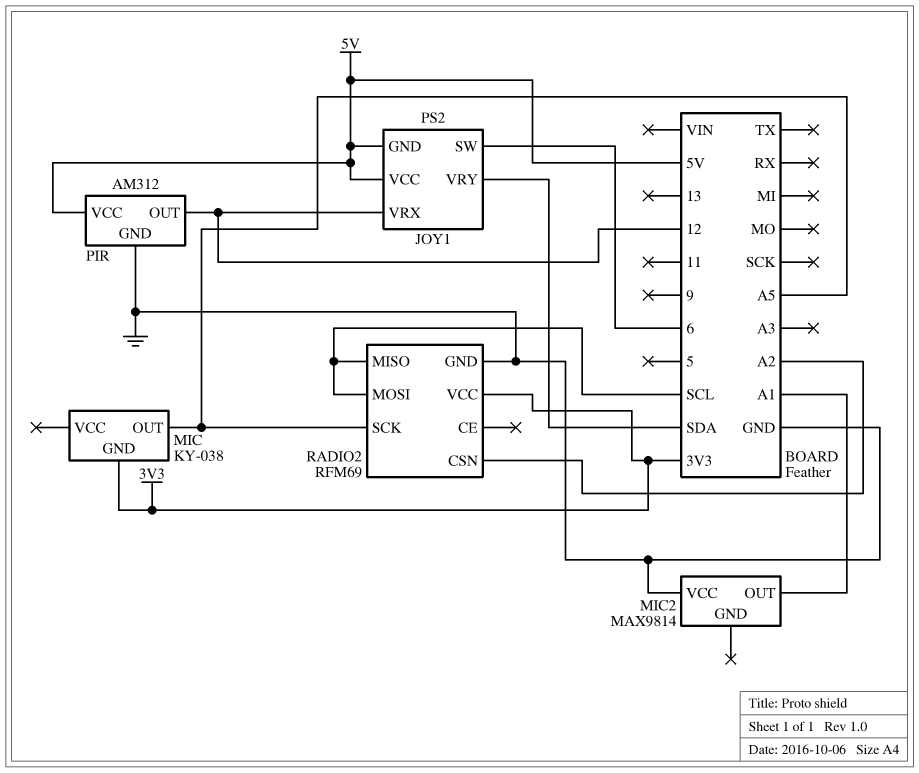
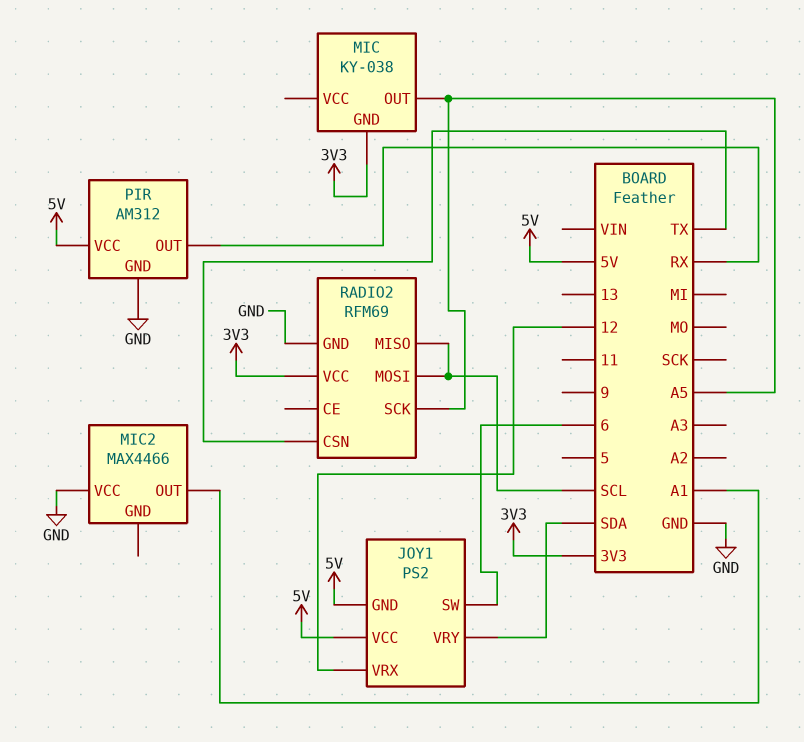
MIC2: MAX9814 -> MAX4466
PIR pin OUT: 12 -> RX
RADIO2 pin CSN: A2 -> TX

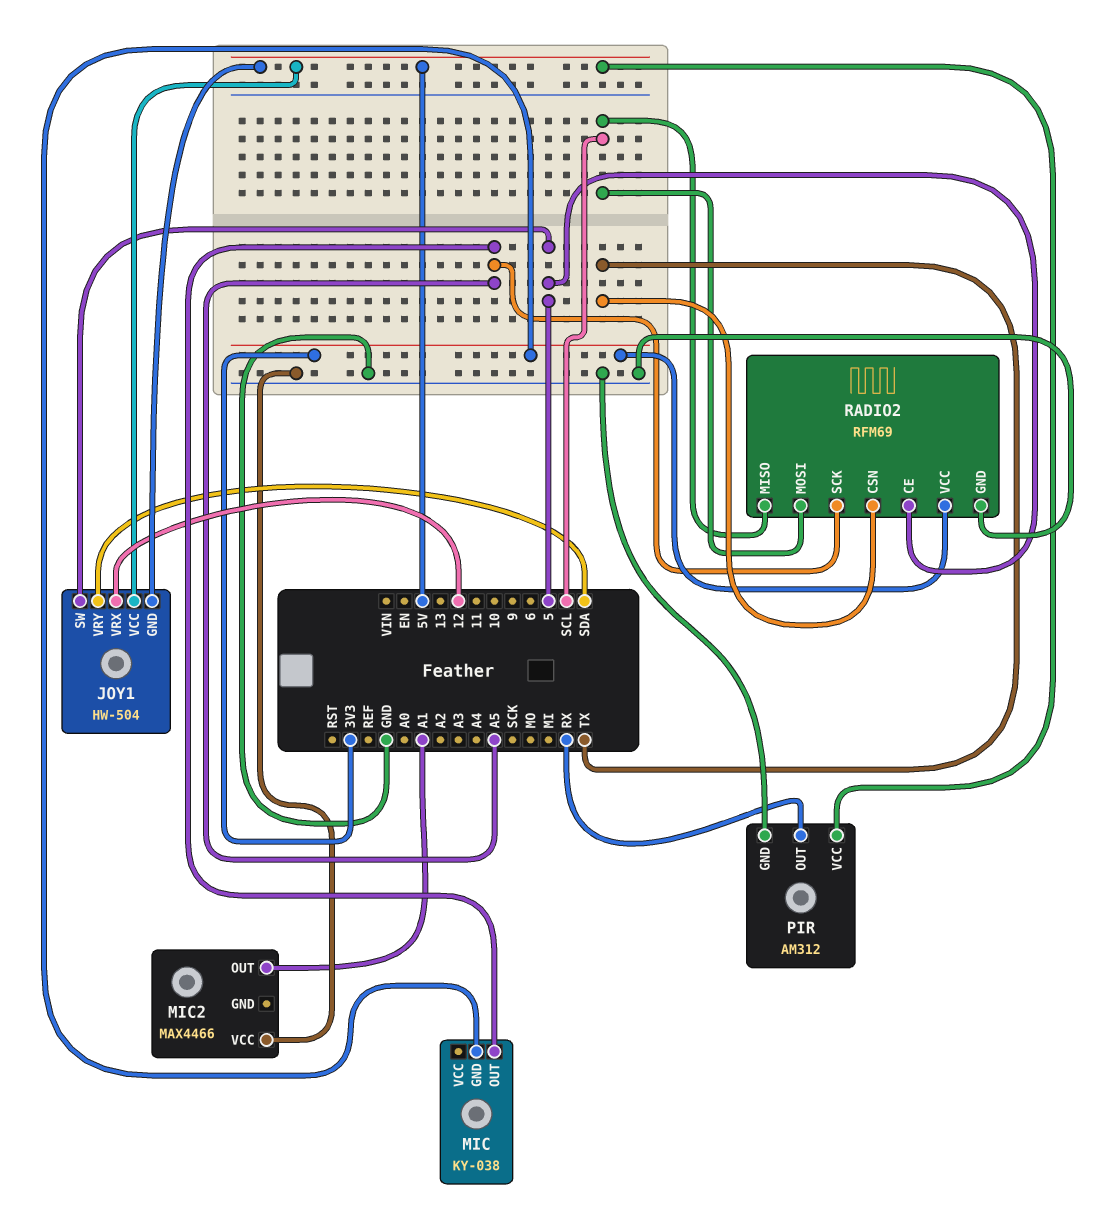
JOY1: PS2 -> HW-504
JOY1 pin SW: 6 -> 5
RADIO2 pin CE: none -> 5

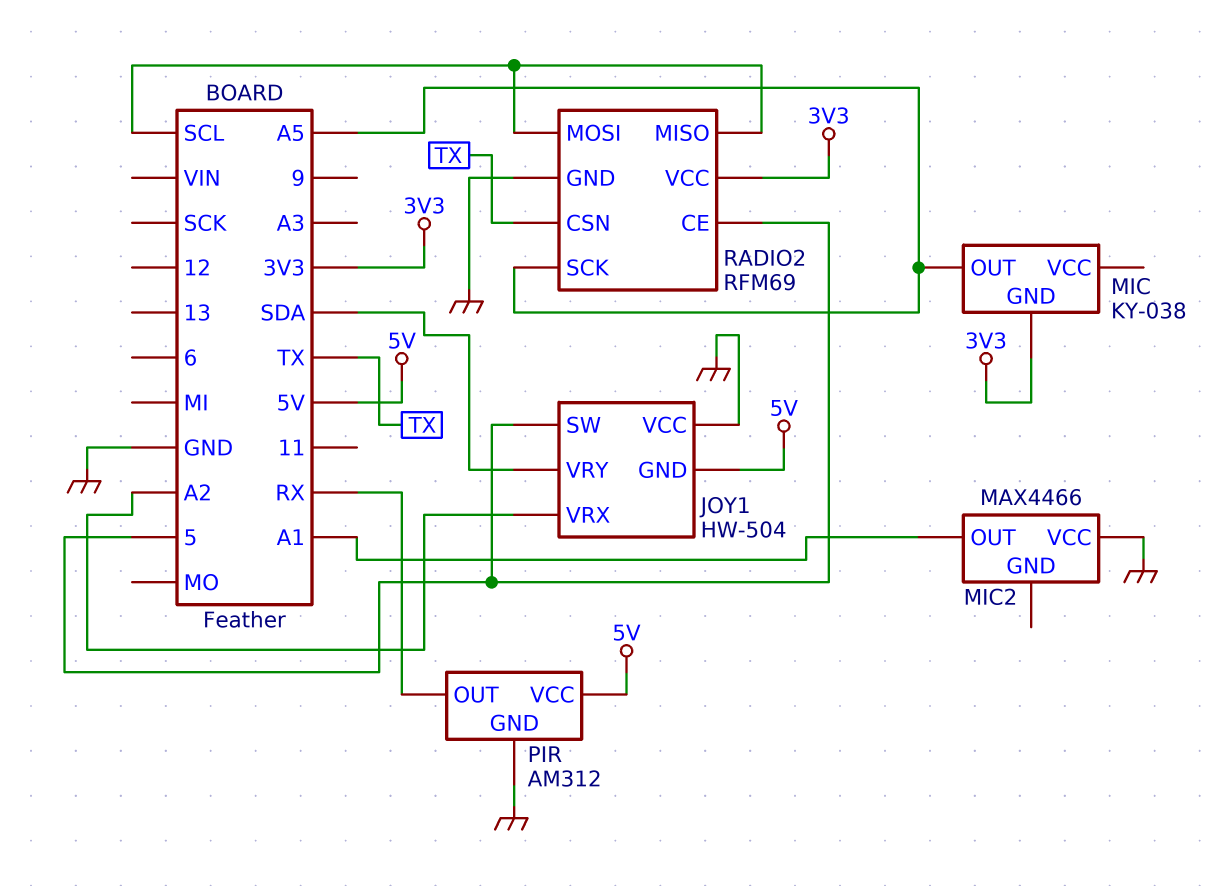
JOY1 pin VCC: 5V -> GND
JOY1 pin VRX: 12 -> A2

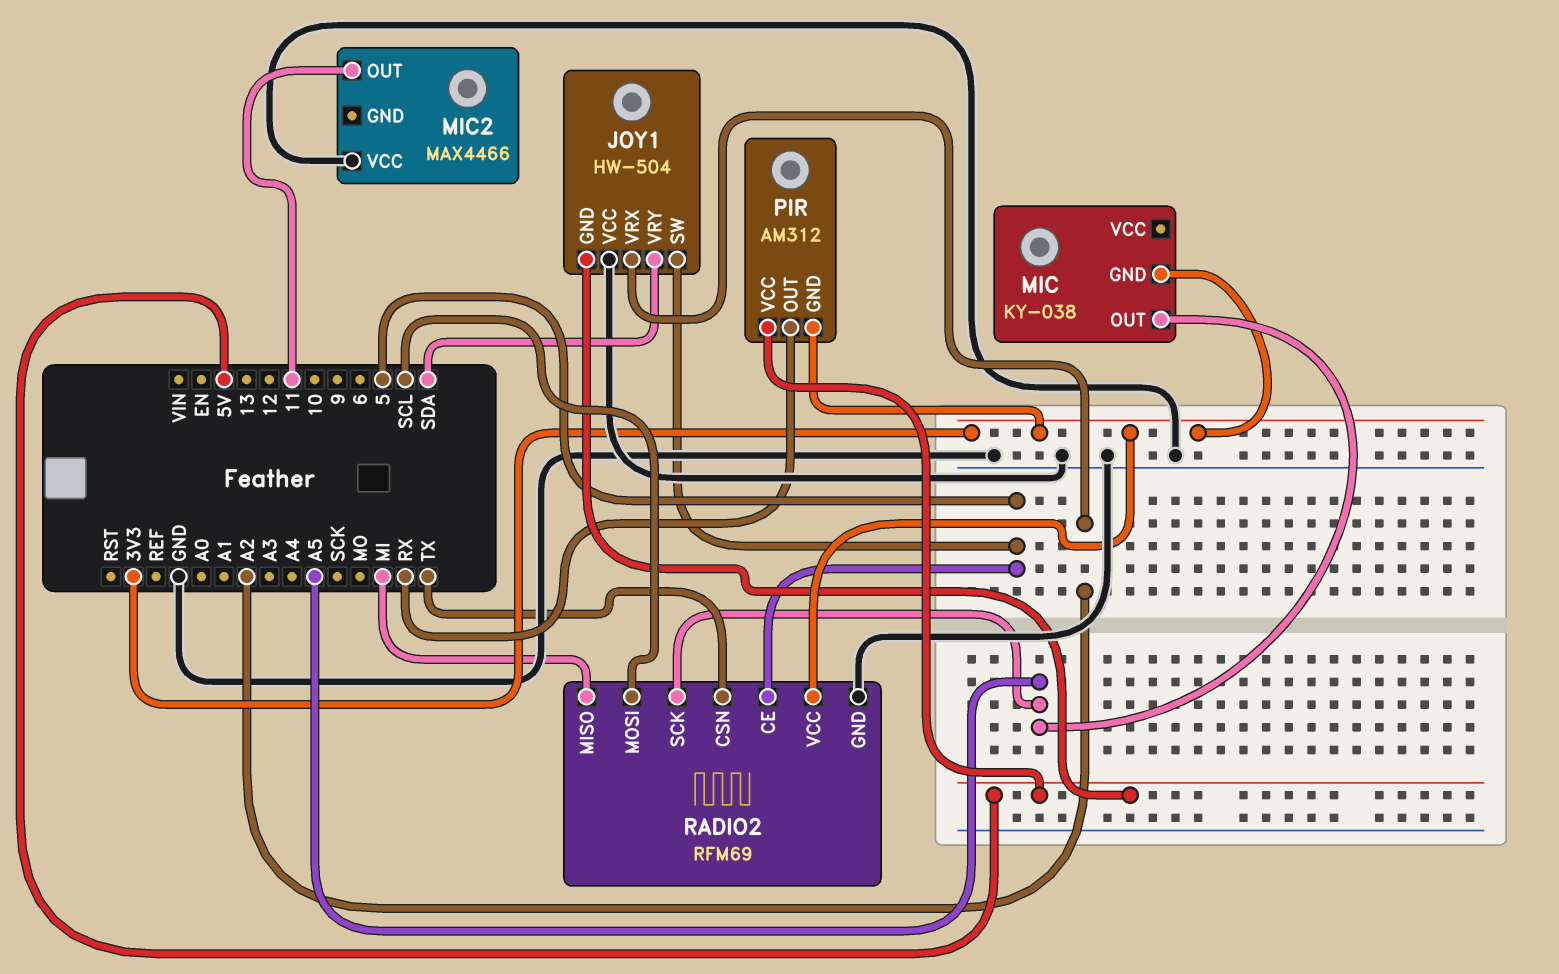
MIC2 pin OUT: A1 -> 11
PIR pin GND: GND -> 3V3
RADIO2 pin MISO: SCL -> MI

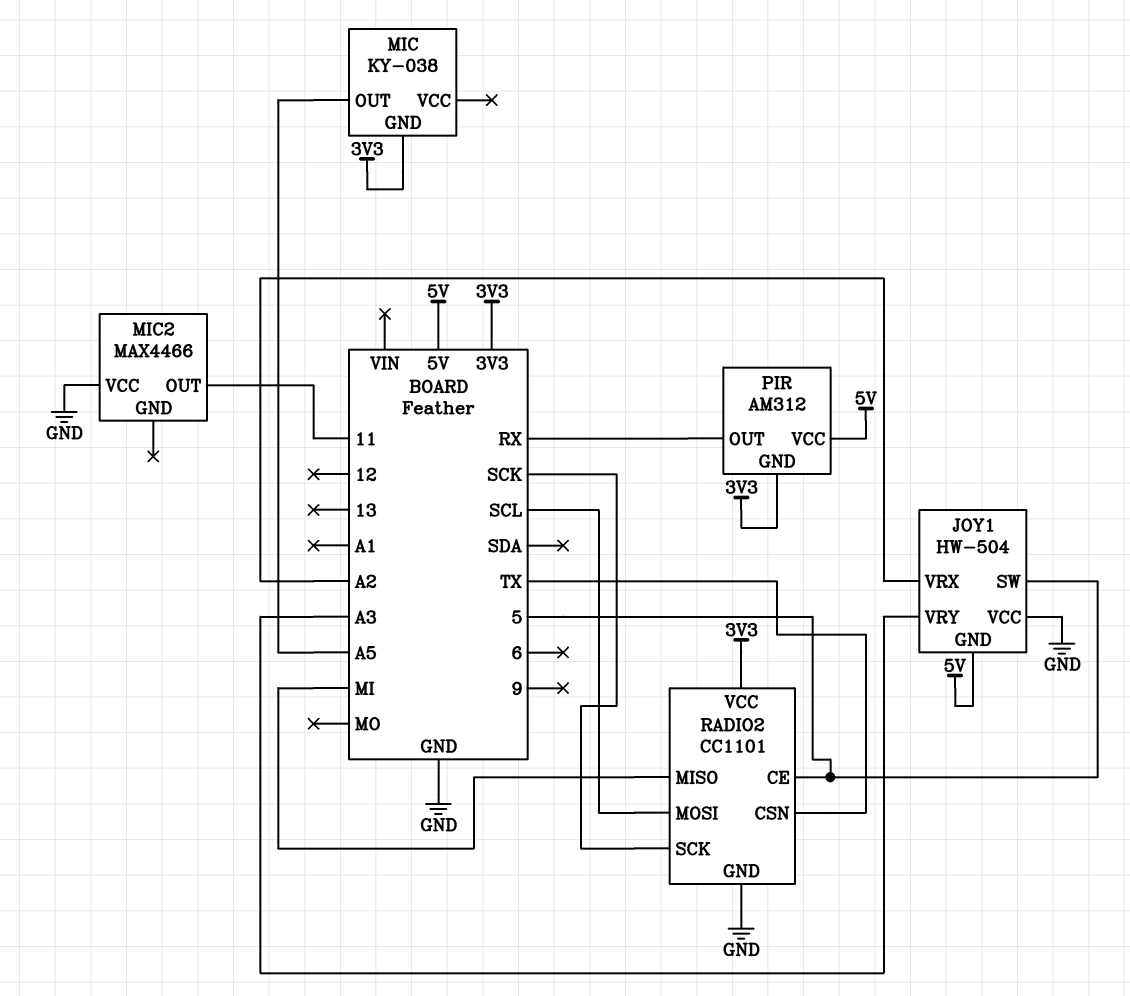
JOY1 pin VRY: SDA -> A3
RADIO2: RFM69 -> CC1101
RADIO2 pin SCK: A5 -> SCK

